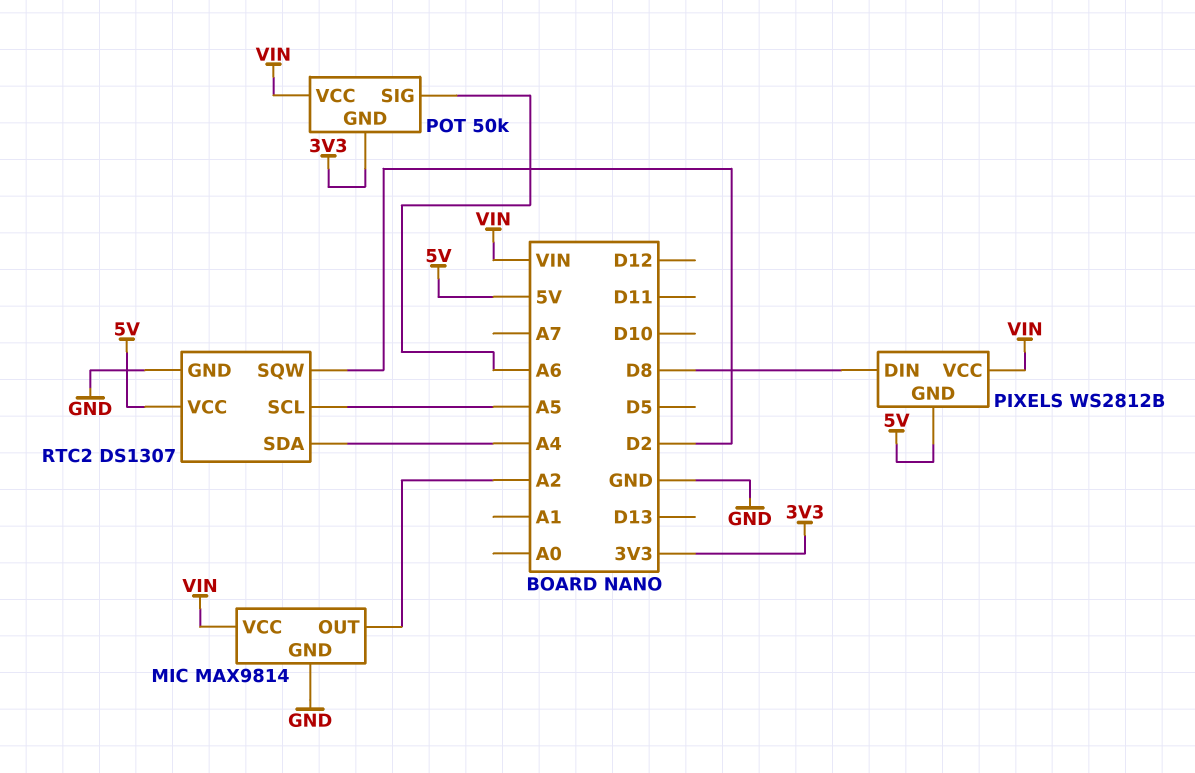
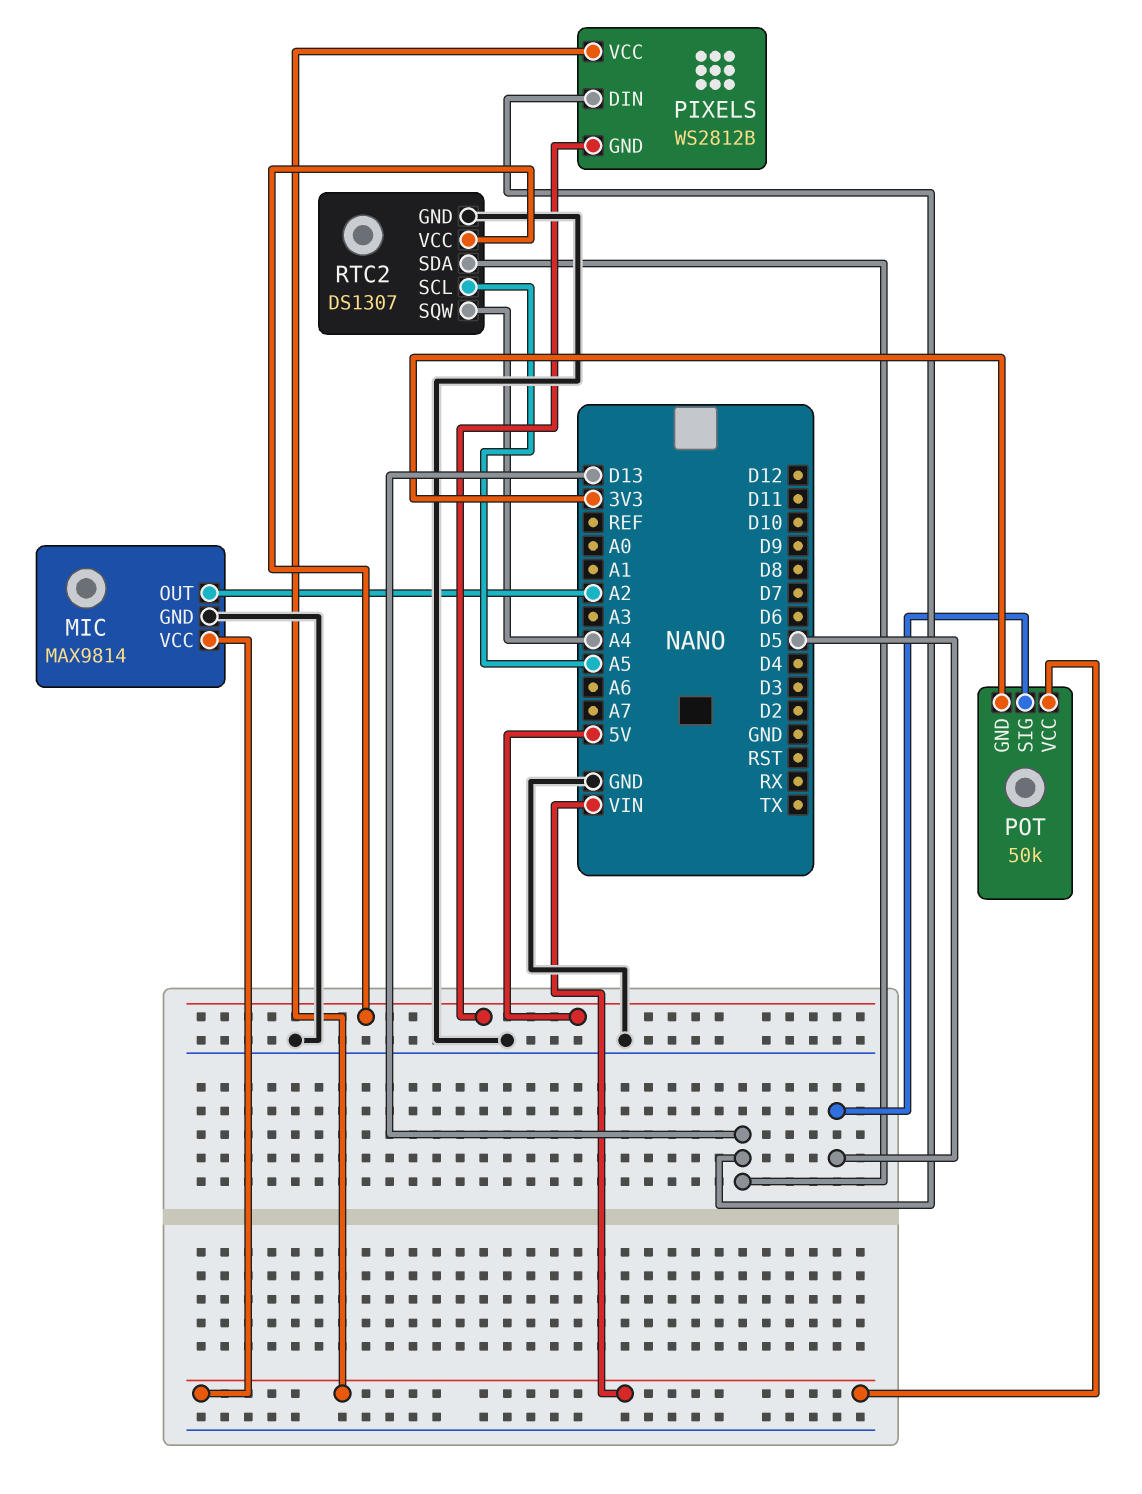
PIXELS pin DIN: D8 -> D13
POT pin SIG: A6 -> D5
RTC2 pin SDA: A4 -> D13
RTC2 pin SQW: D2 -> A4

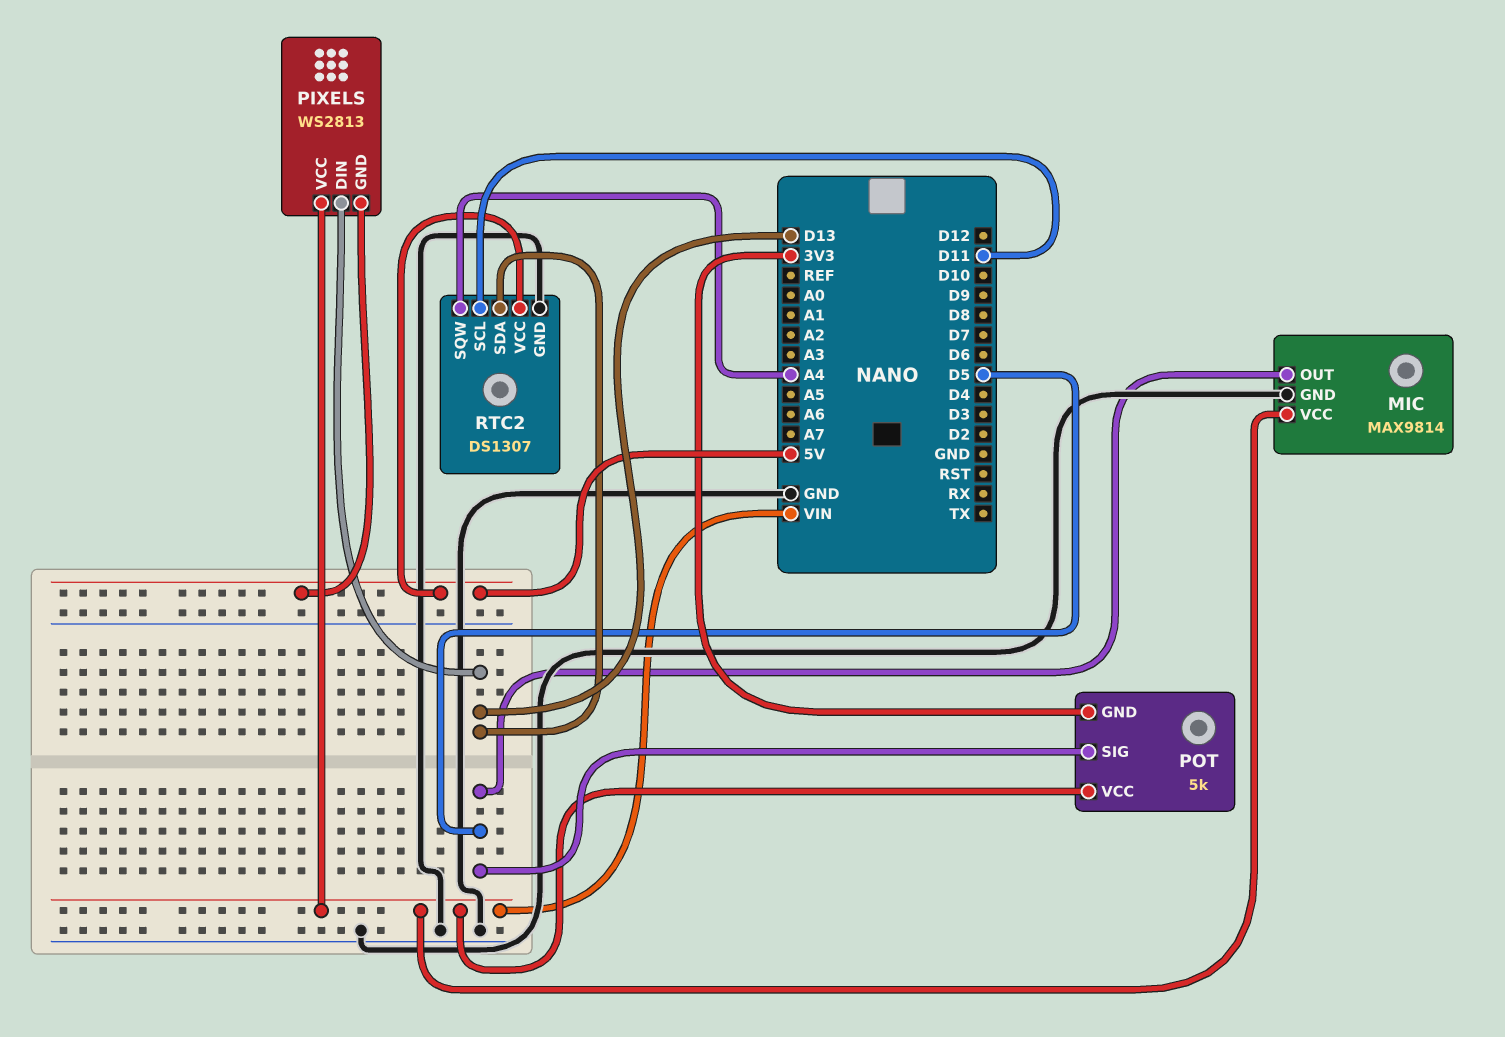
MIC pin OUT: A2 -> D5
PIXELS: WS2812B -> WS2813
POT: 50k -> 5k
RTC2 pin SCL: A5 -> D11

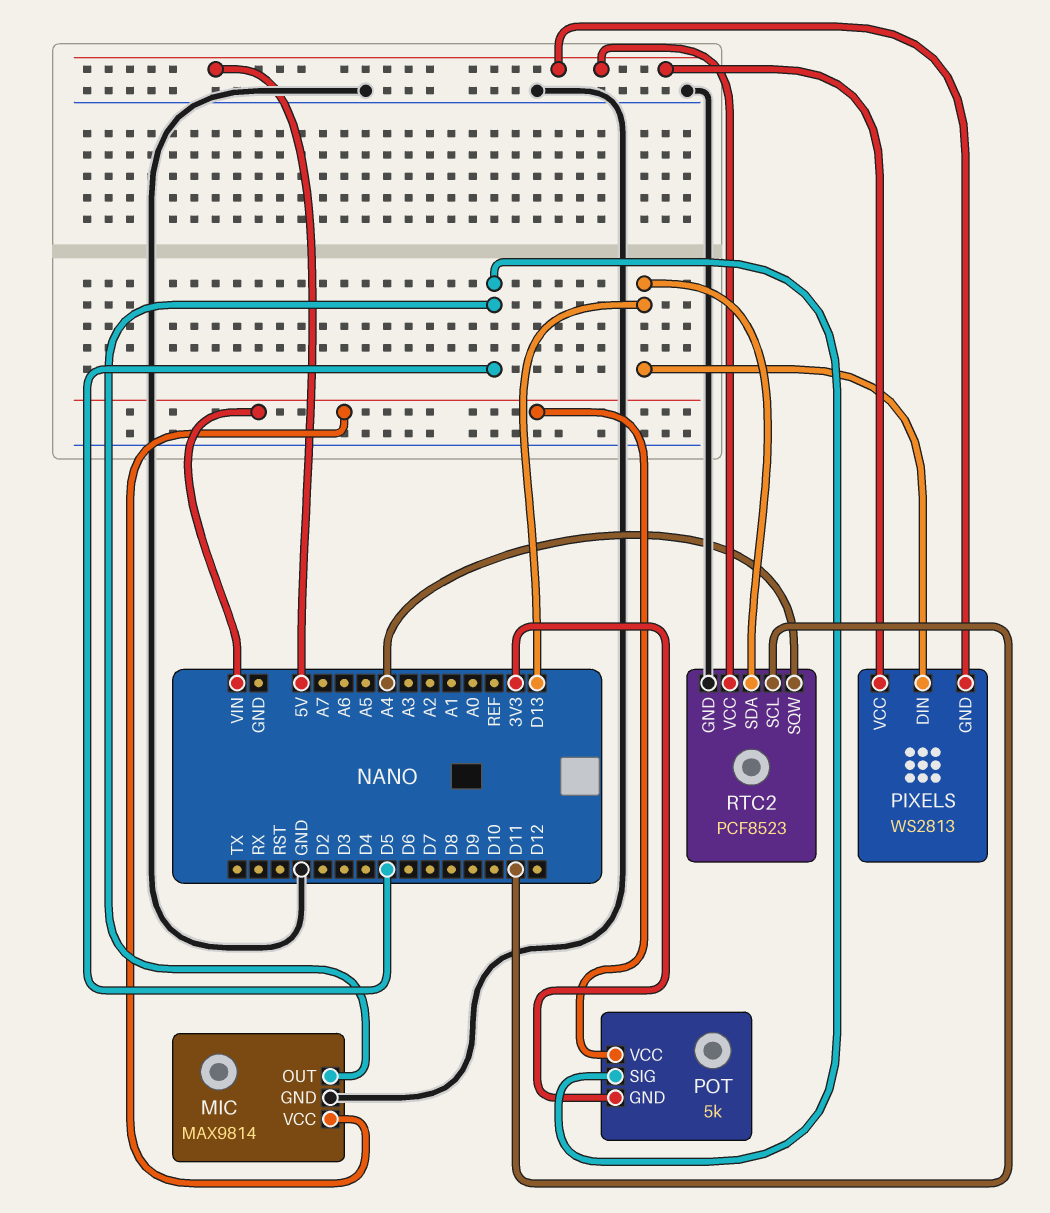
PIXELS pin VCC: VIN -> 5V
RTC2: DS1307 -> PCF8523

